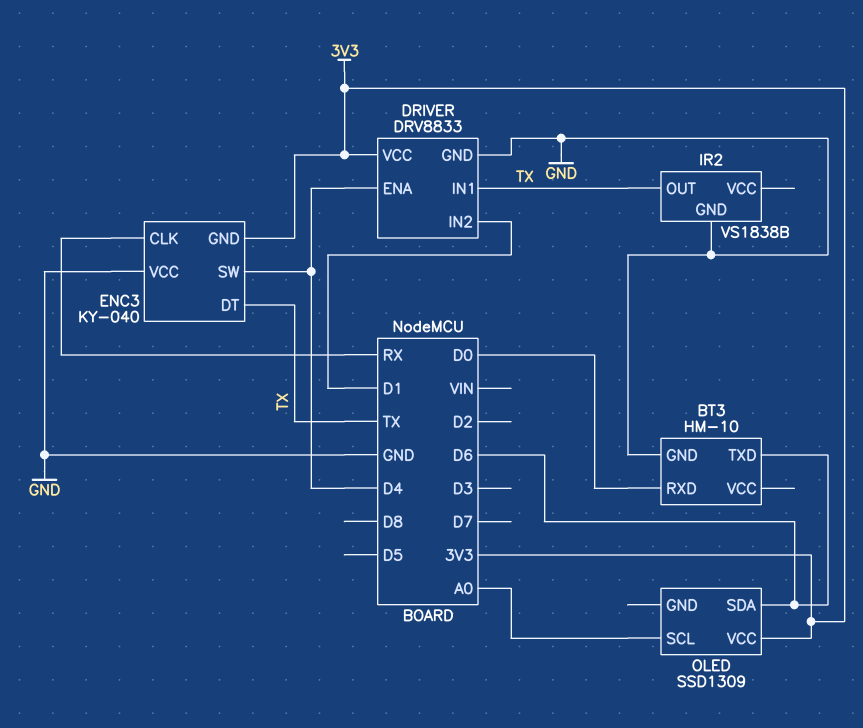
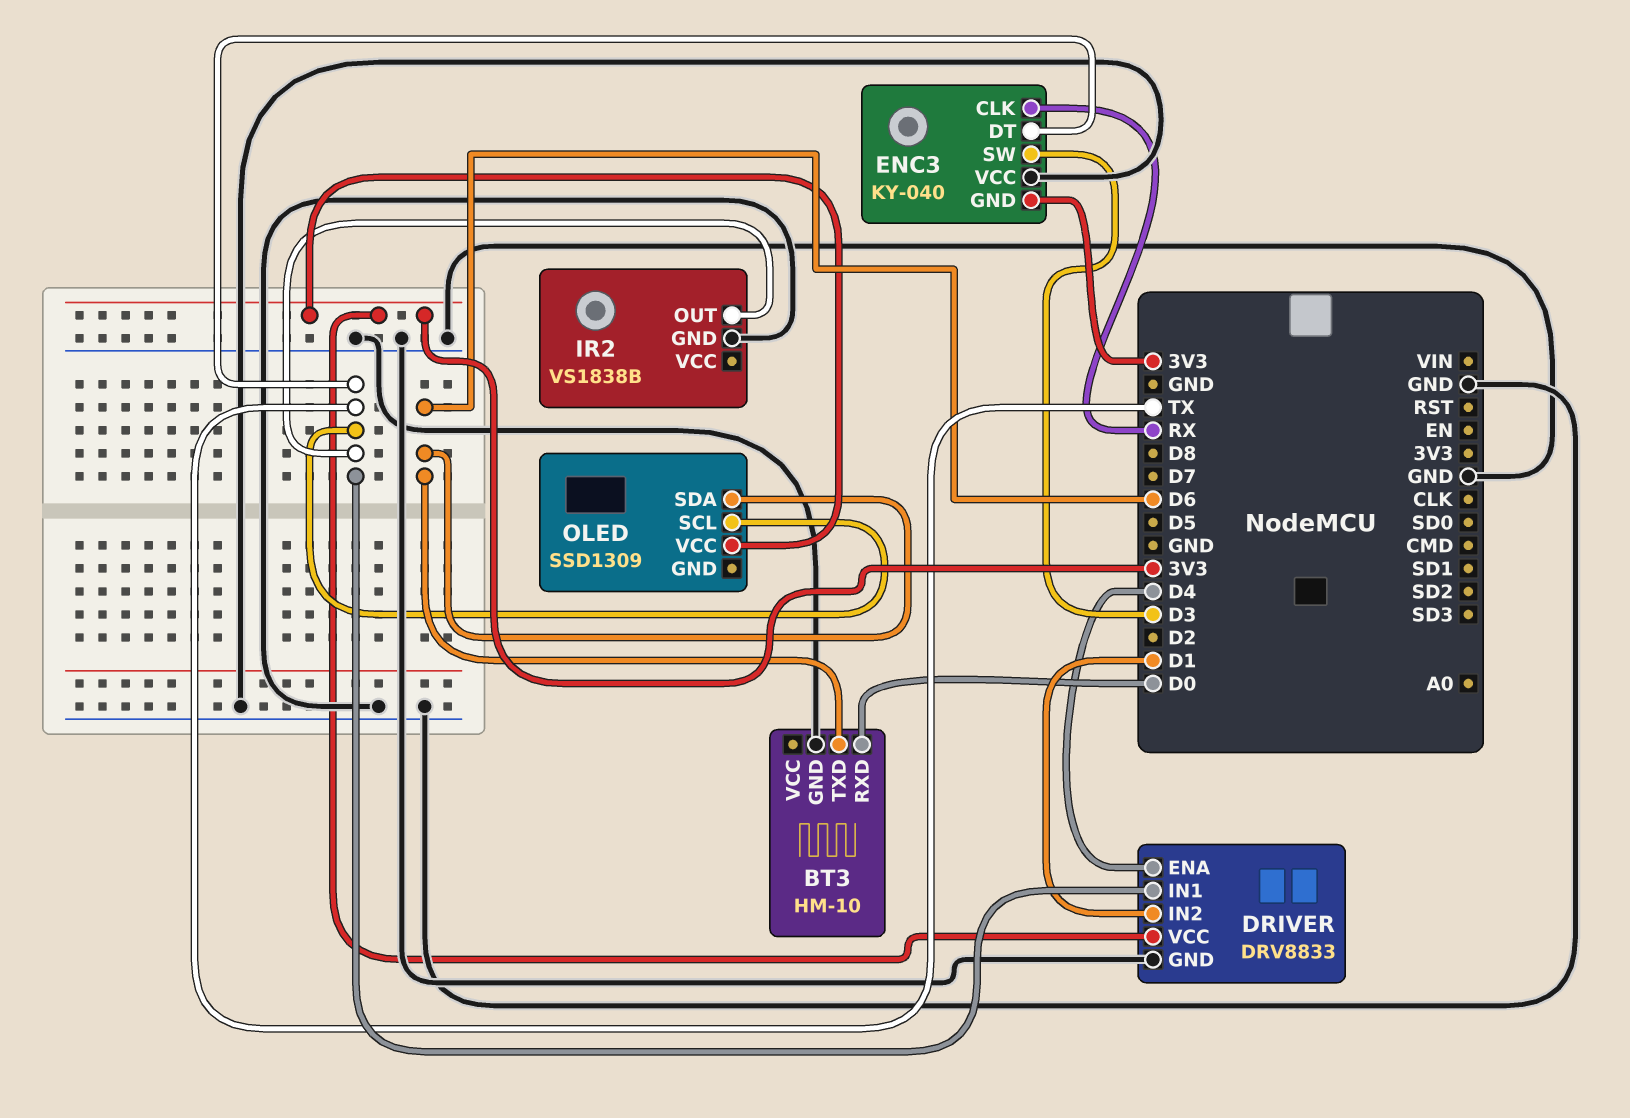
ENC3 pin SW: D4 -> D3
OLED pin SCL: A0 -> TX

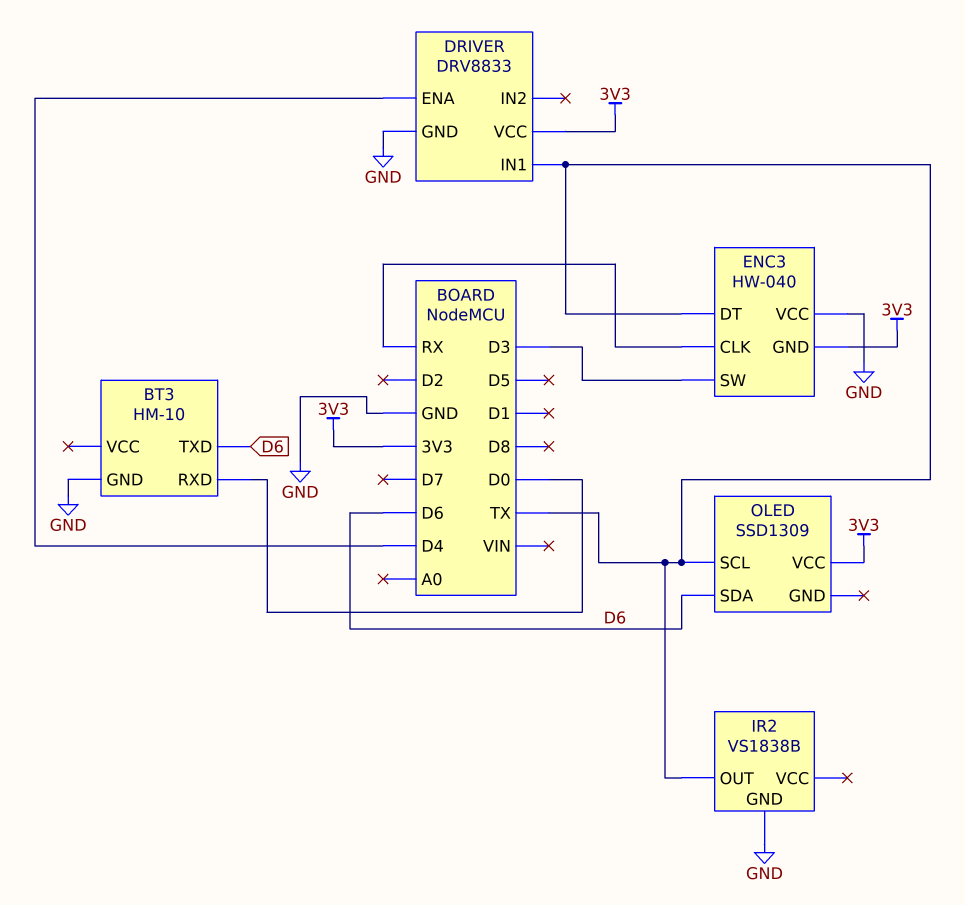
DRIVER pin IN2: D1 -> none
ENC3: KY-040 -> HW-040

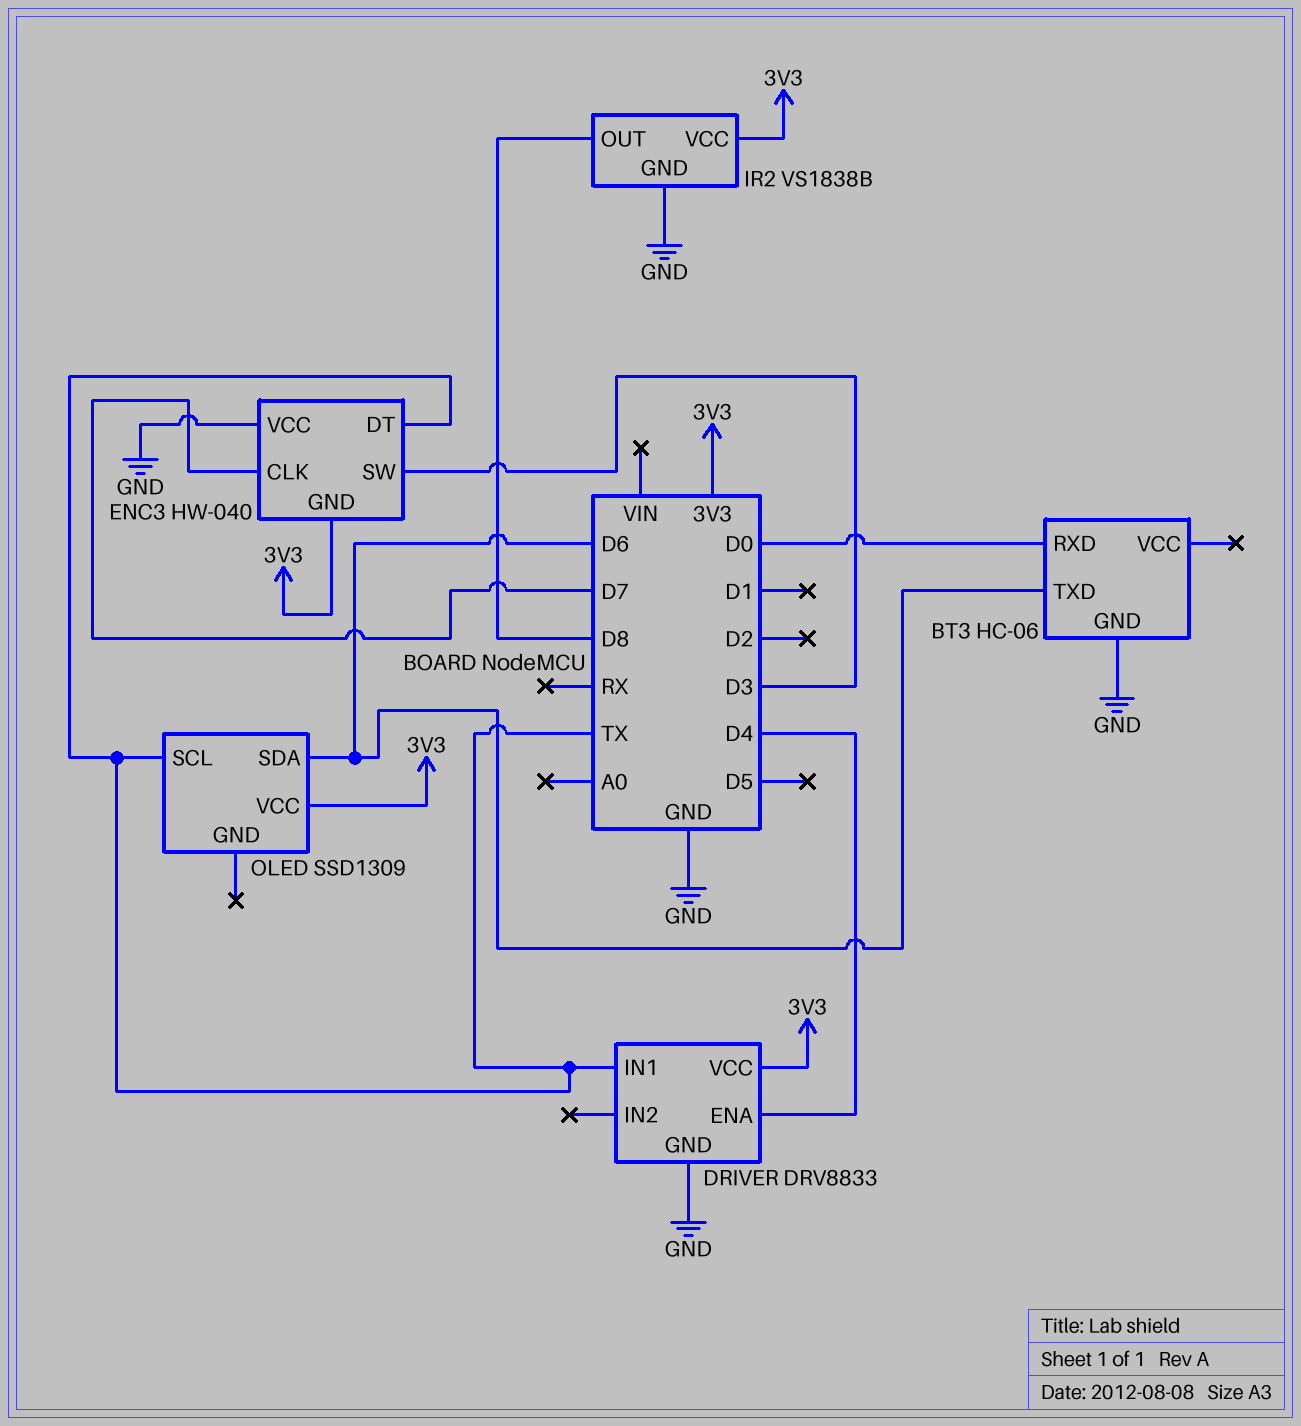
BT3: HM-10 -> HC-06
ENC3 pin CLK: RX -> D7
IR2 pin OUT: TX -> D8
IR2 pin VCC: none -> 3V3

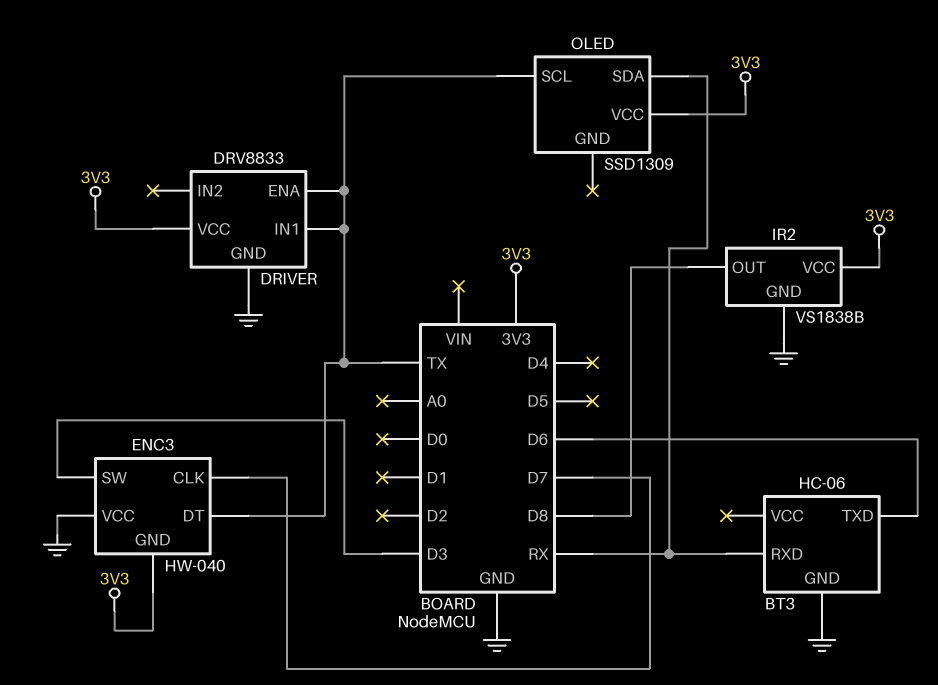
BT3 pin RXD: D0 -> RX
DRIVER pin ENA: D4 -> TX
OLED pin SDA: D6 -> RX

